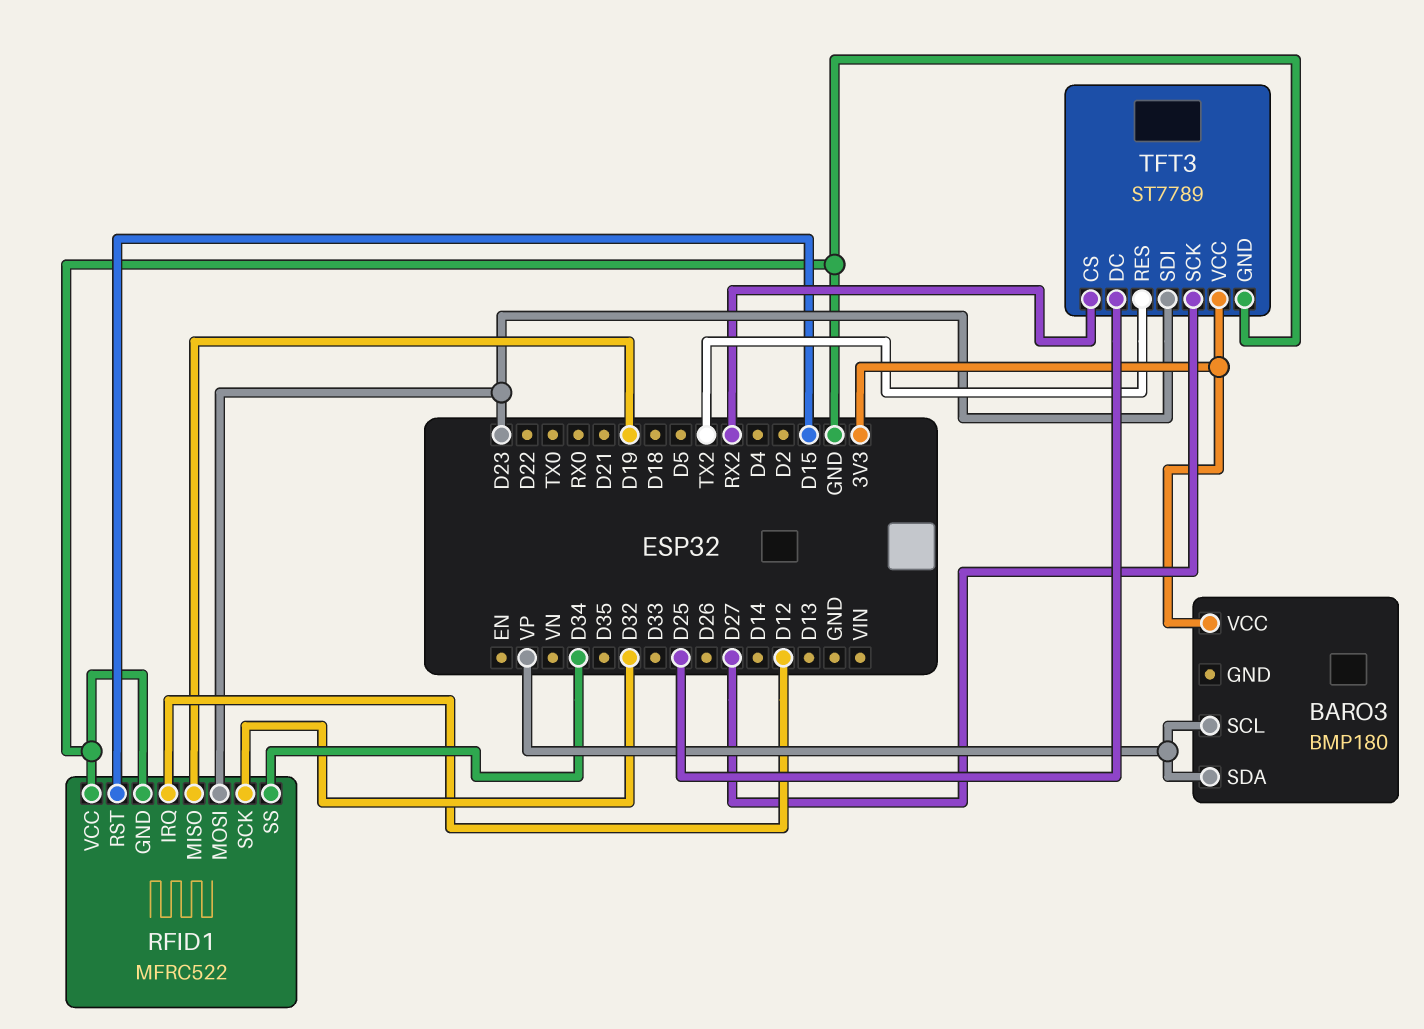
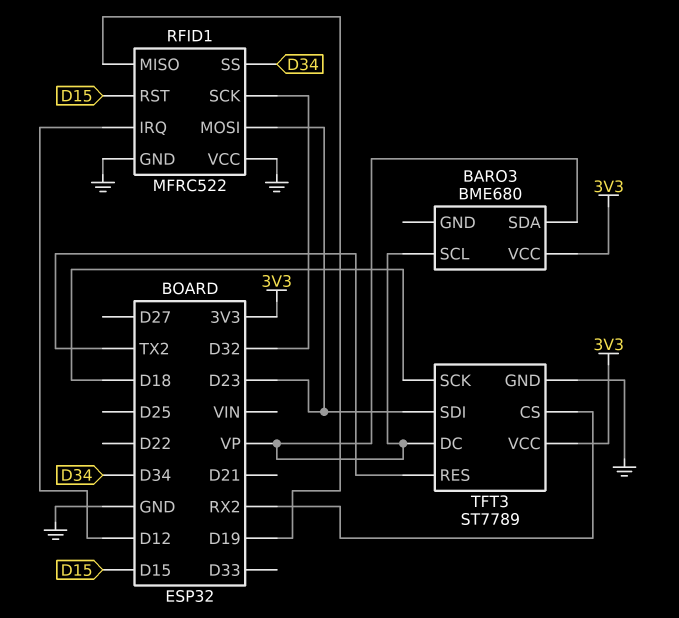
BARO3: BMP180 -> BME680
TFT3 pin DC: D25 -> VP
TFT3 pin SCK: D27 -> D18

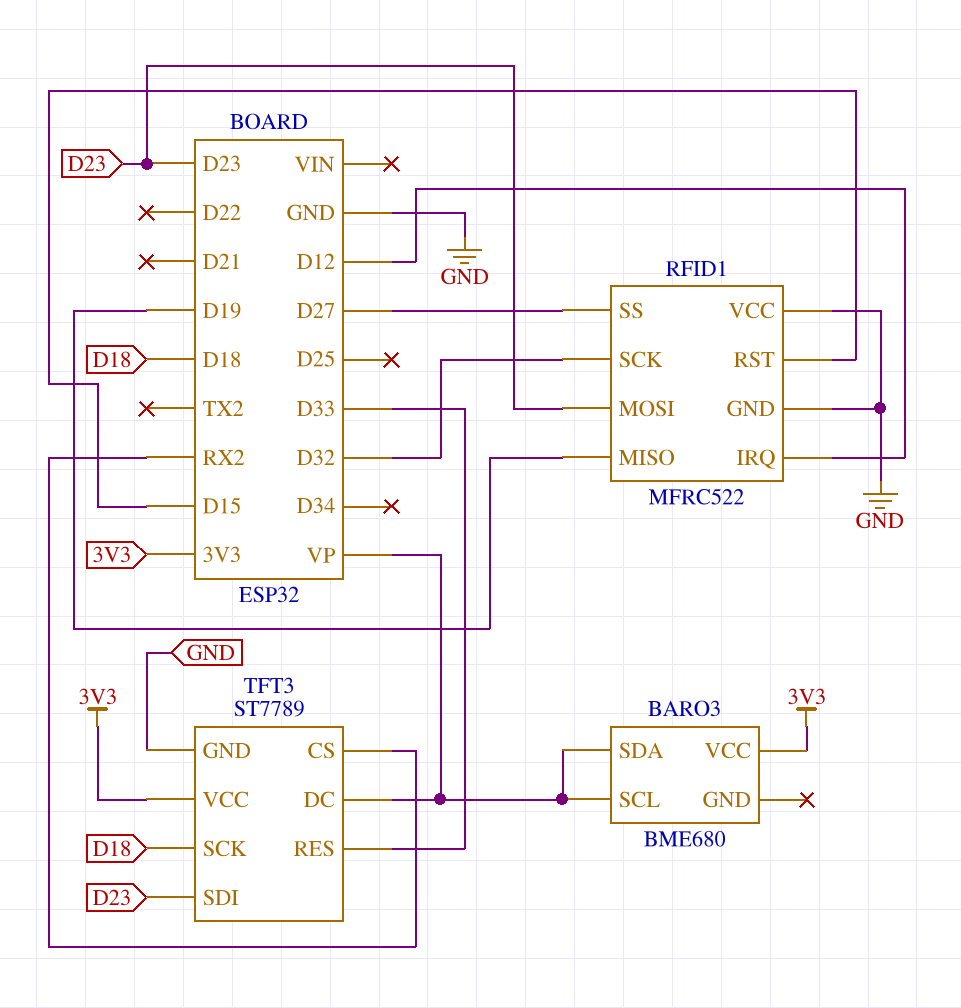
RFID1 pin SS: D34 -> D27
TFT3 pin RES: TX2 -> D33

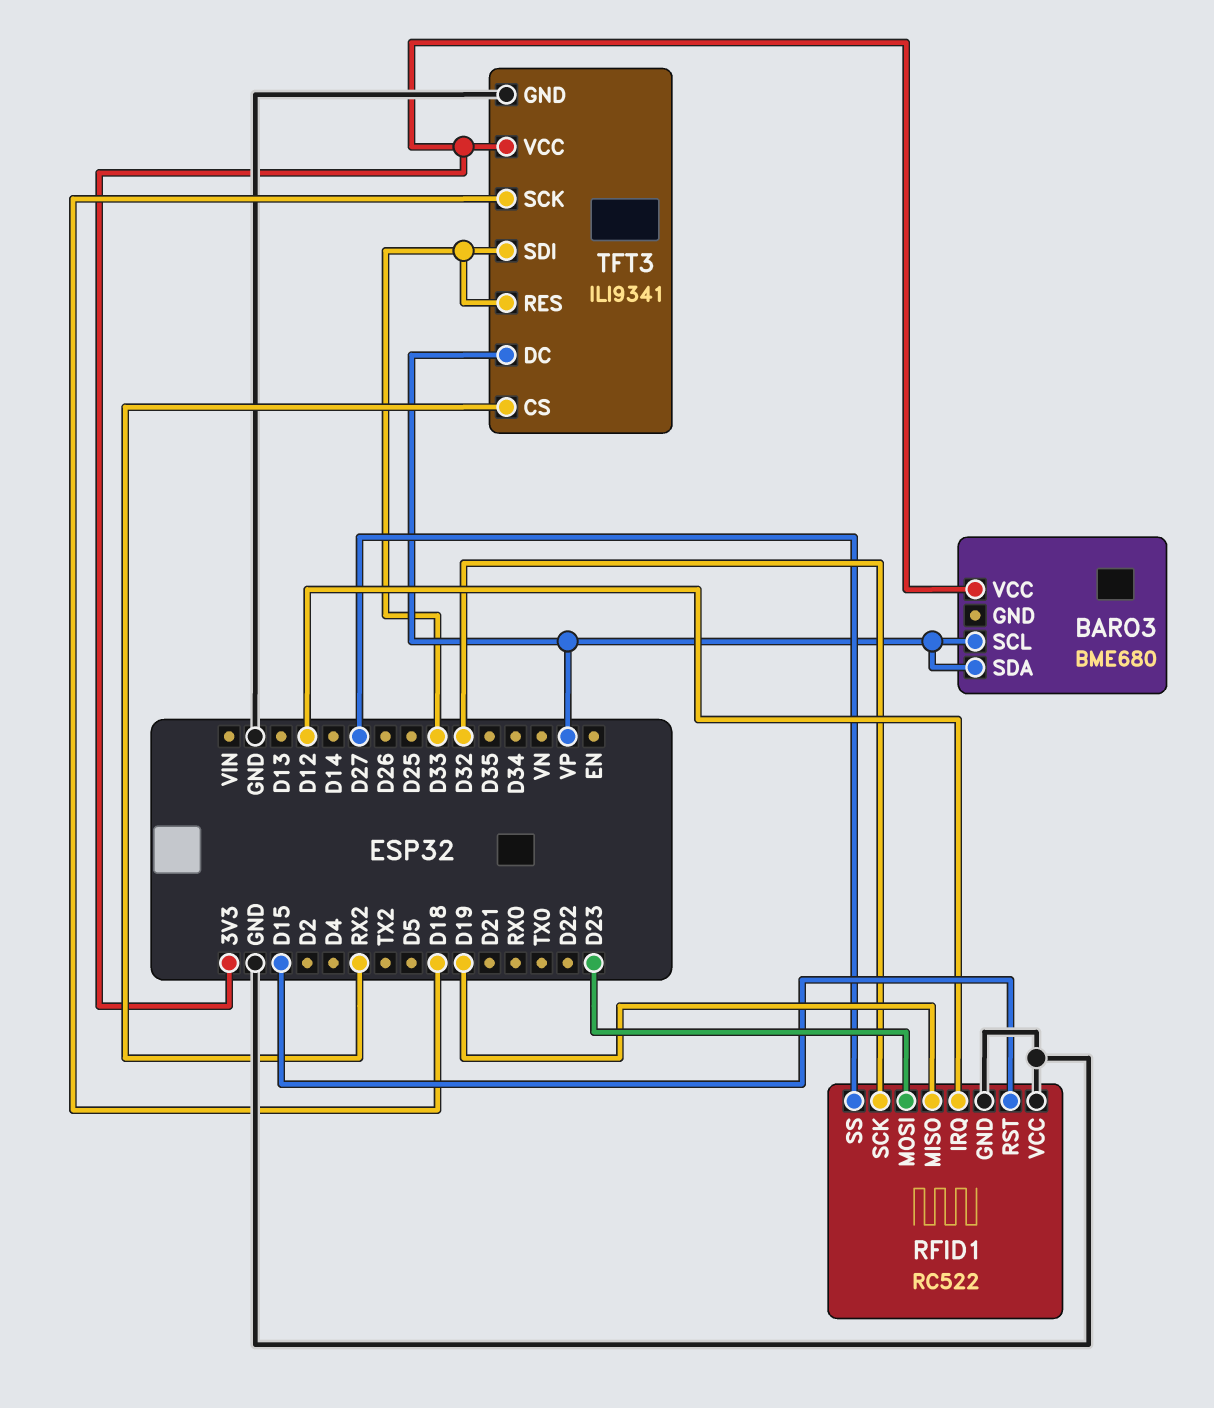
RFID1: MFRC522 -> RC522
TFT3: ST7789 -> ILI9341
TFT3 pin SDI: D23 -> D33

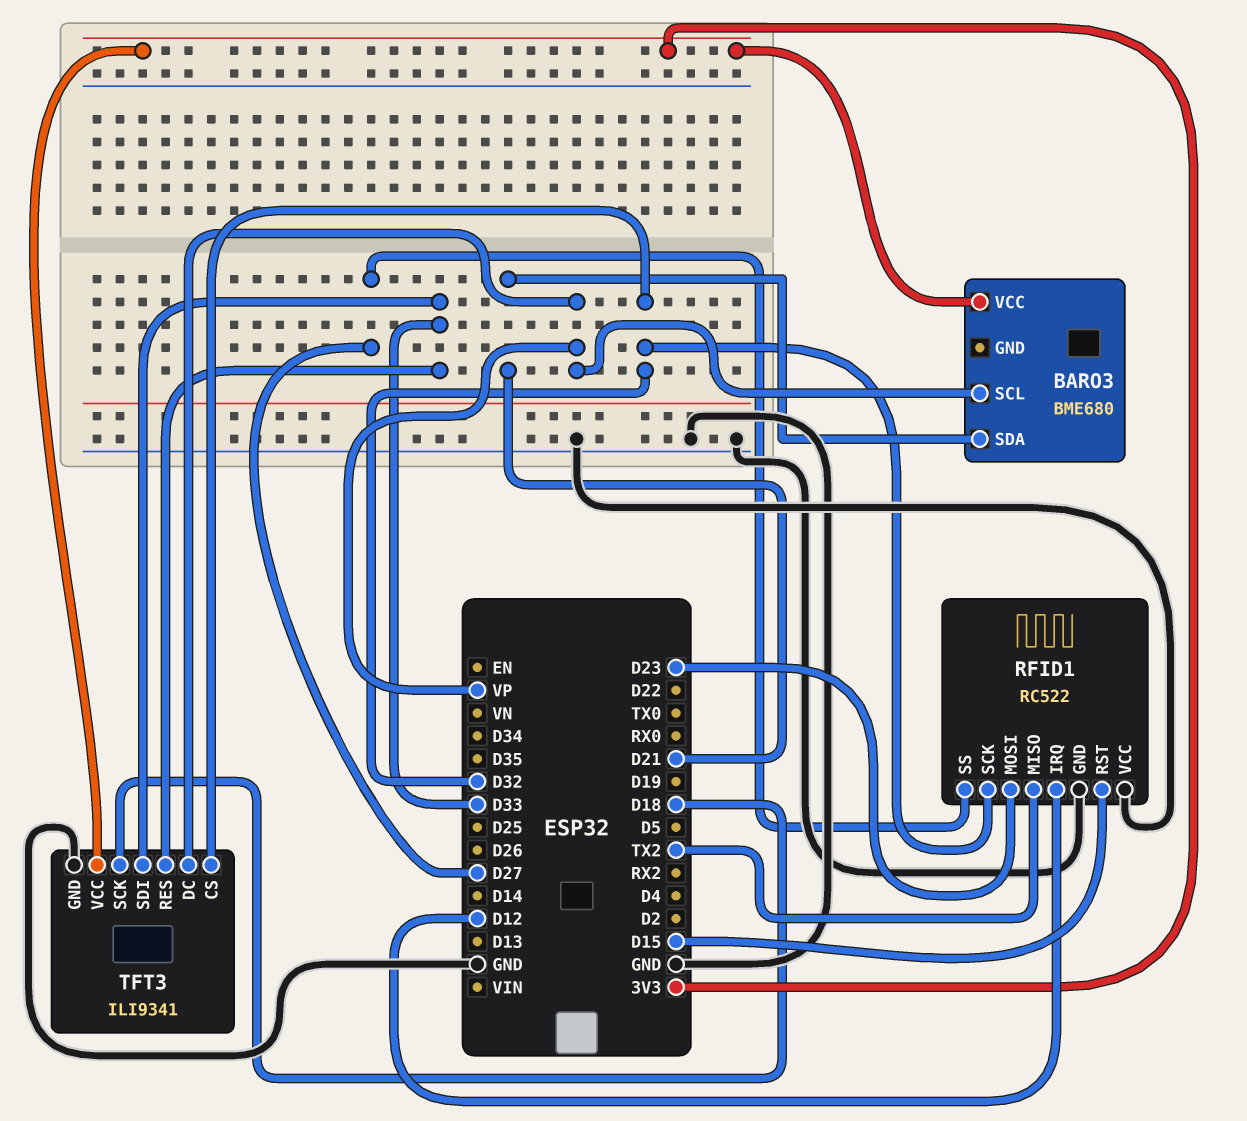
BARO3 pin SDA: VP -> D21
RFID1 pin MISO: D19 -> TX2
TFT3 pin CS: RX2 -> D32

